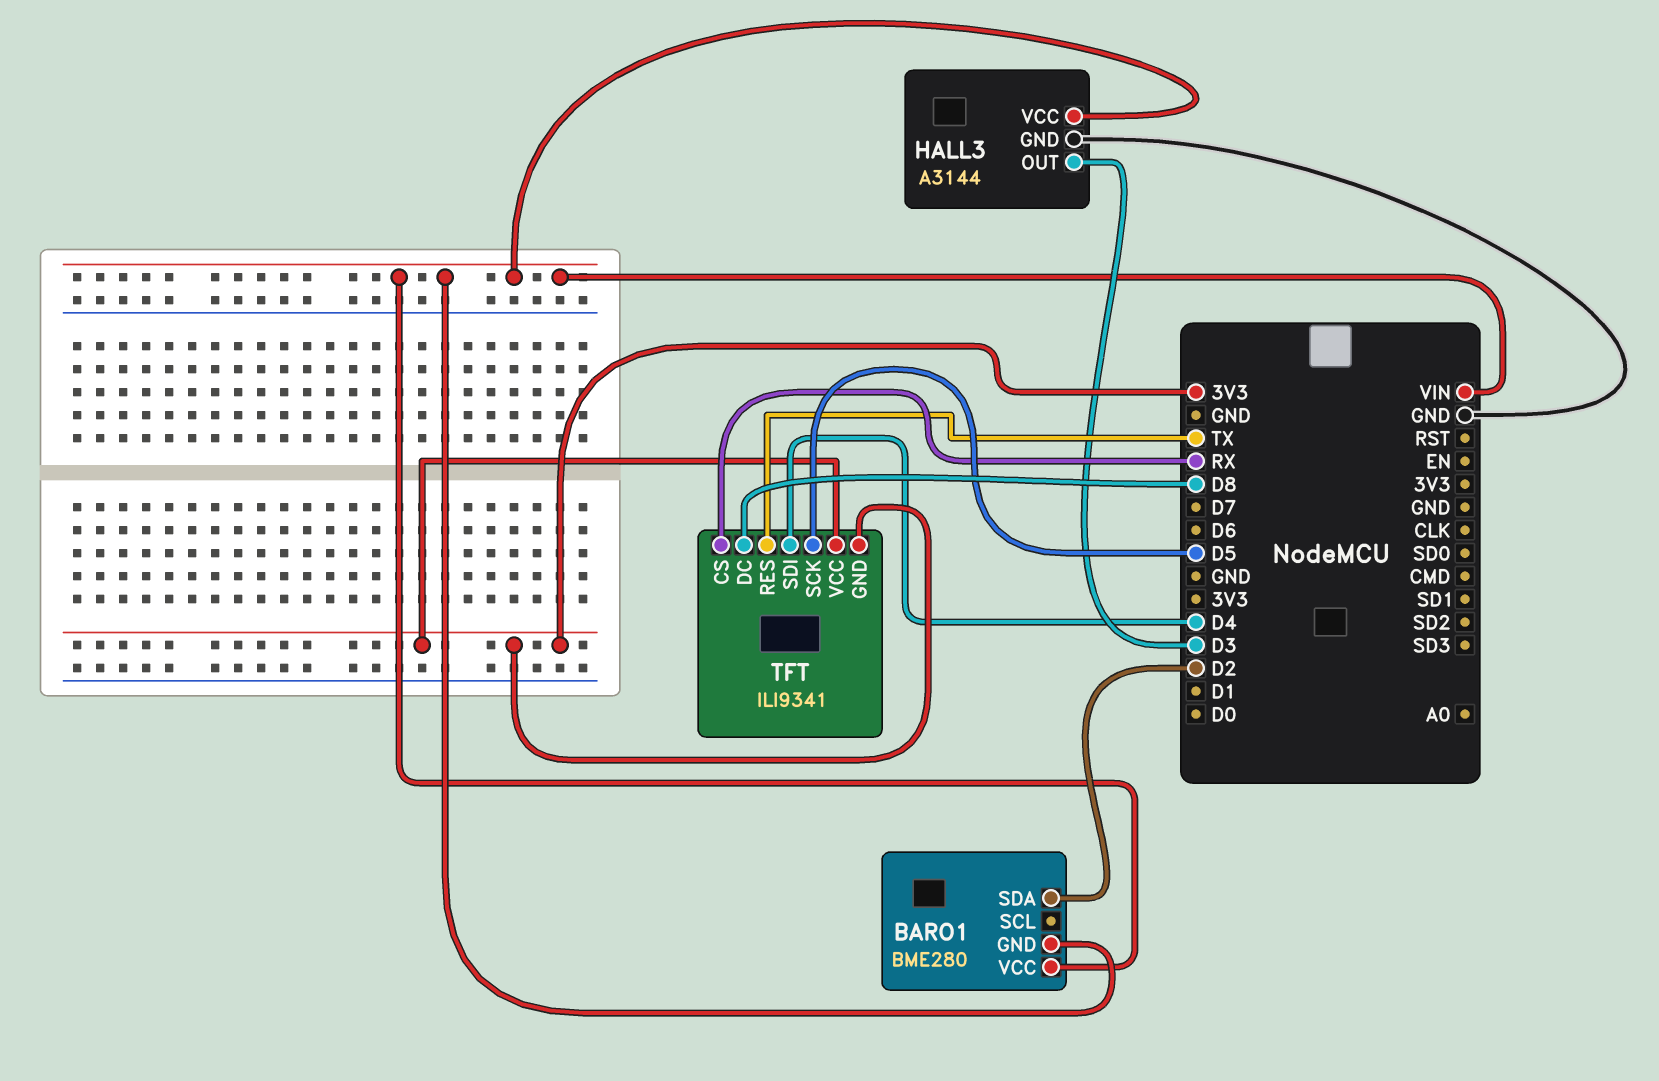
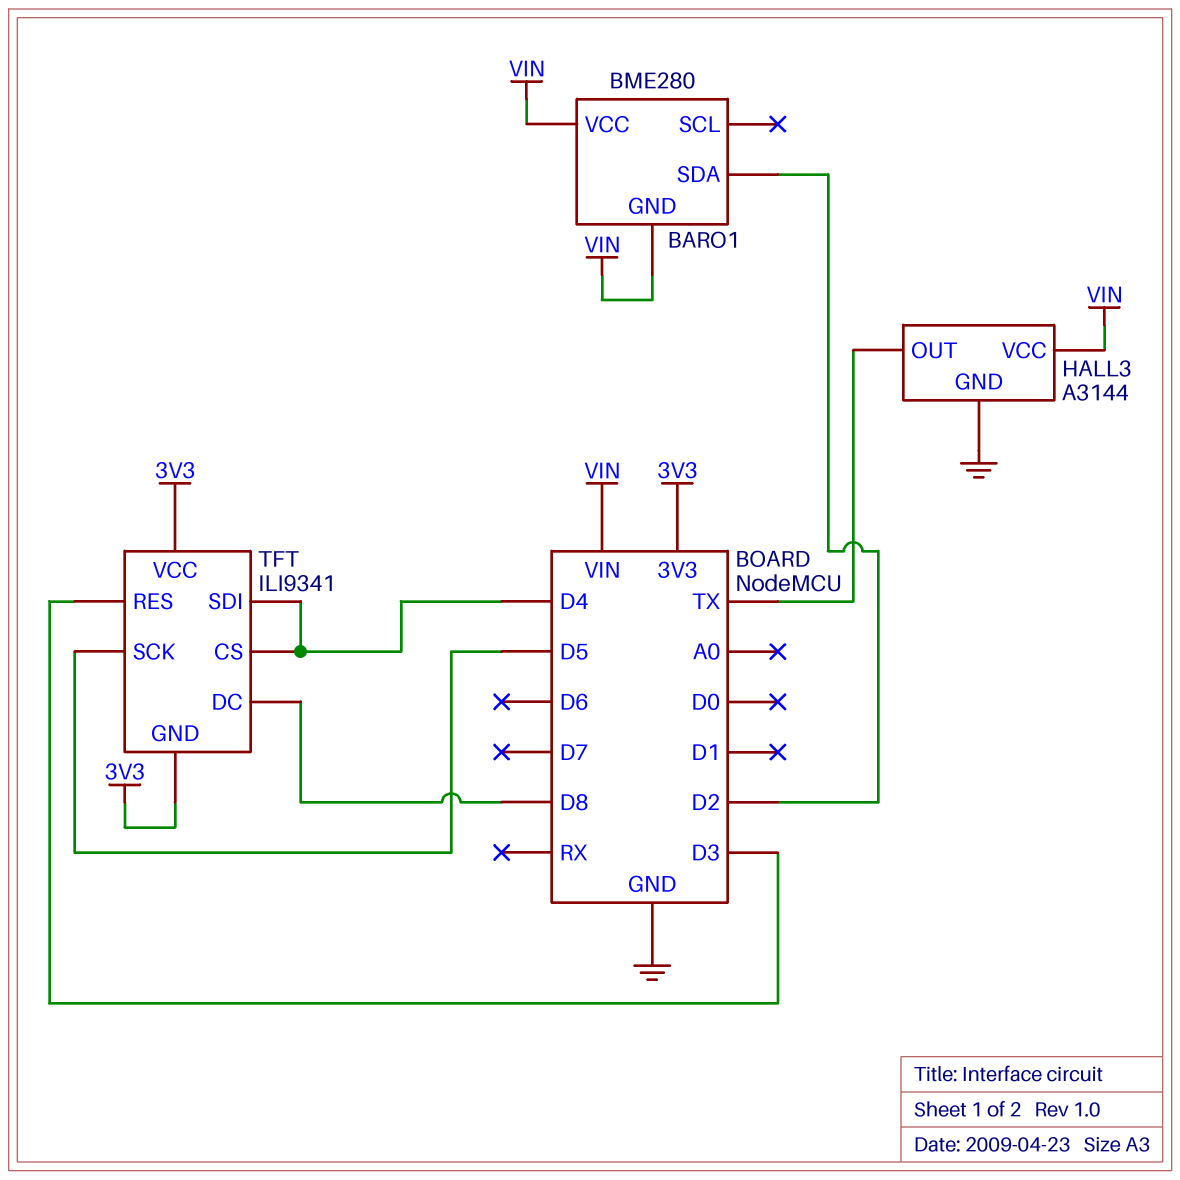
HALL3 pin OUT: D3 -> TX
TFT pin CS: RX -> D4
TFT pin RES: TX -> D3

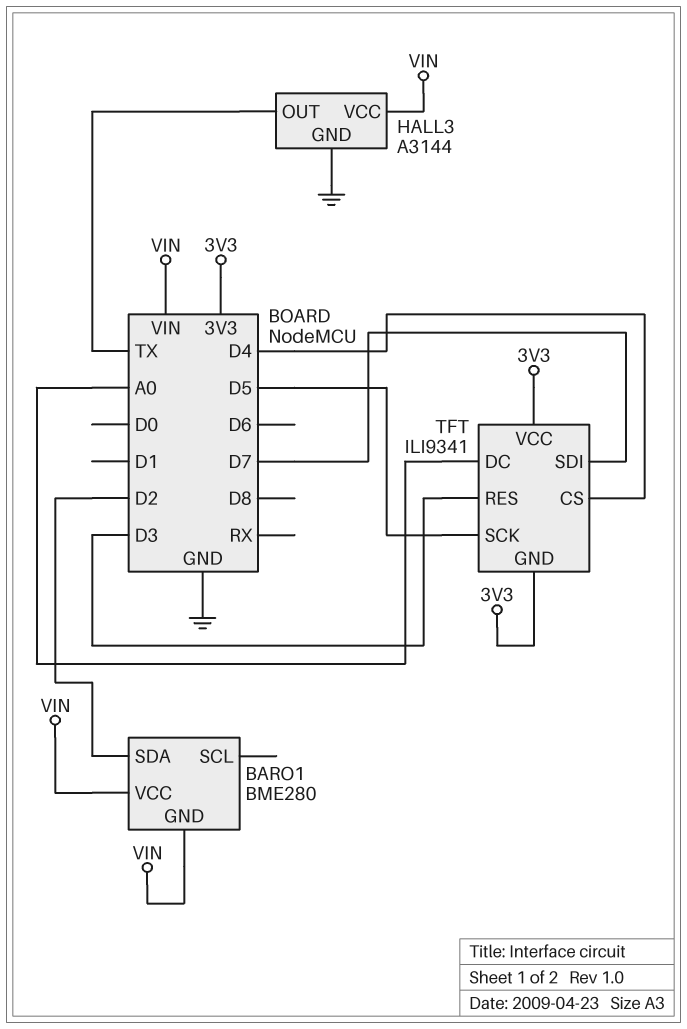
TFT pin DC: D8 -> A0
TFT pin SDI: D4 -> D7

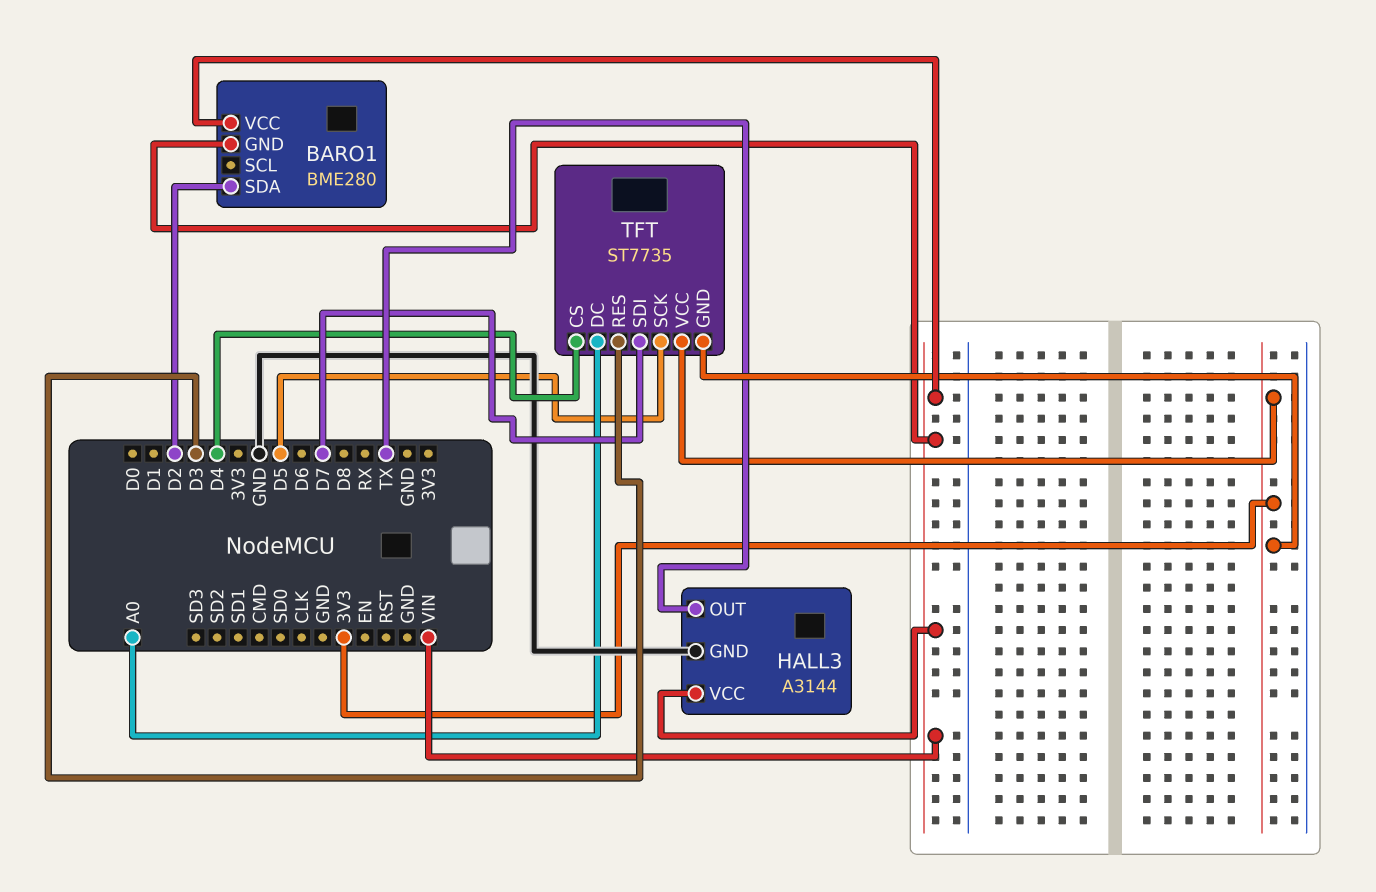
TFT: ILI9341 -> ST7735

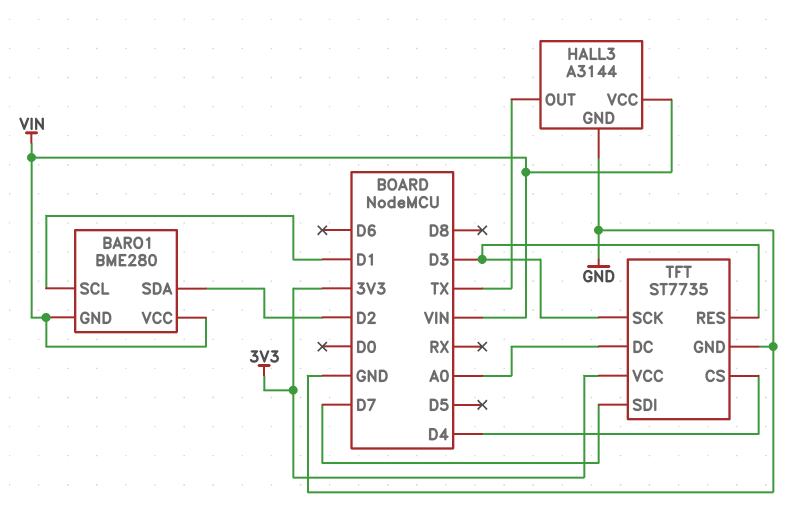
BARO1 pin SCL: none -> D1
TFT pin GND: 3V3 -> GND
TFT pin SCK: D5 -> D3

